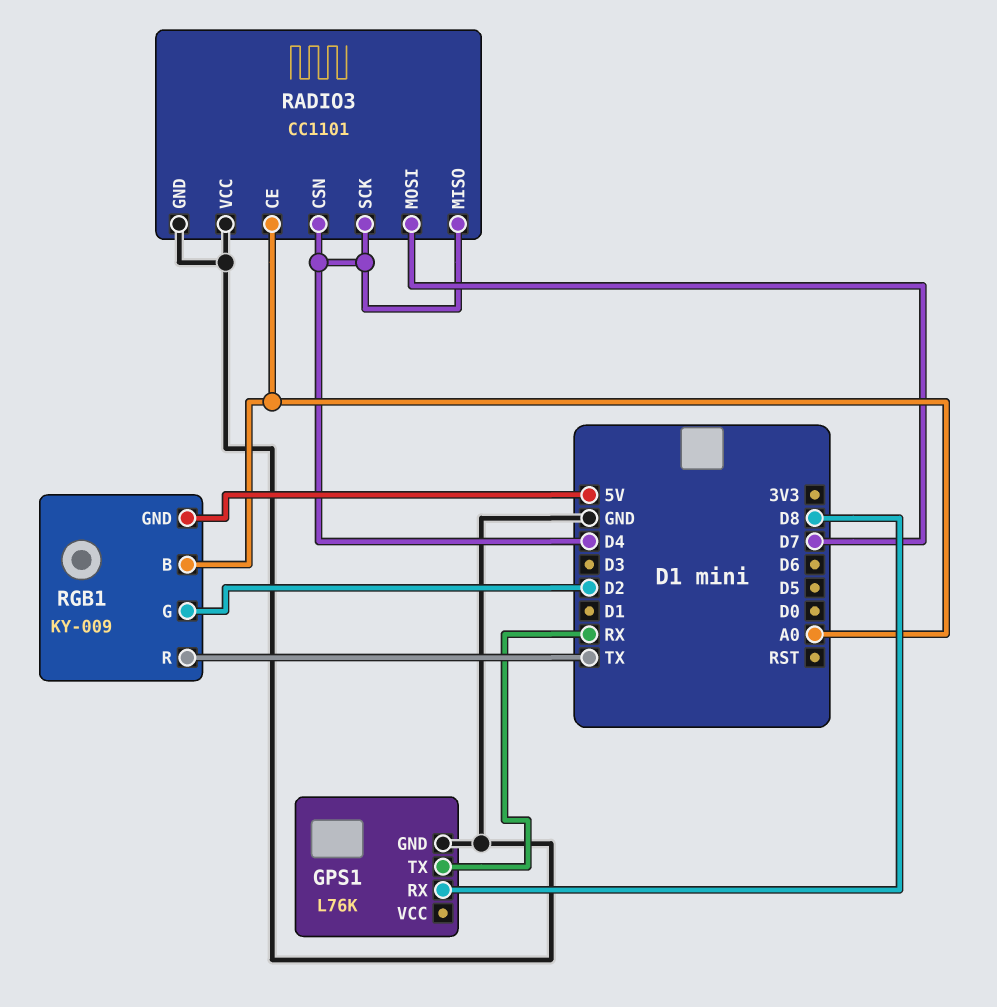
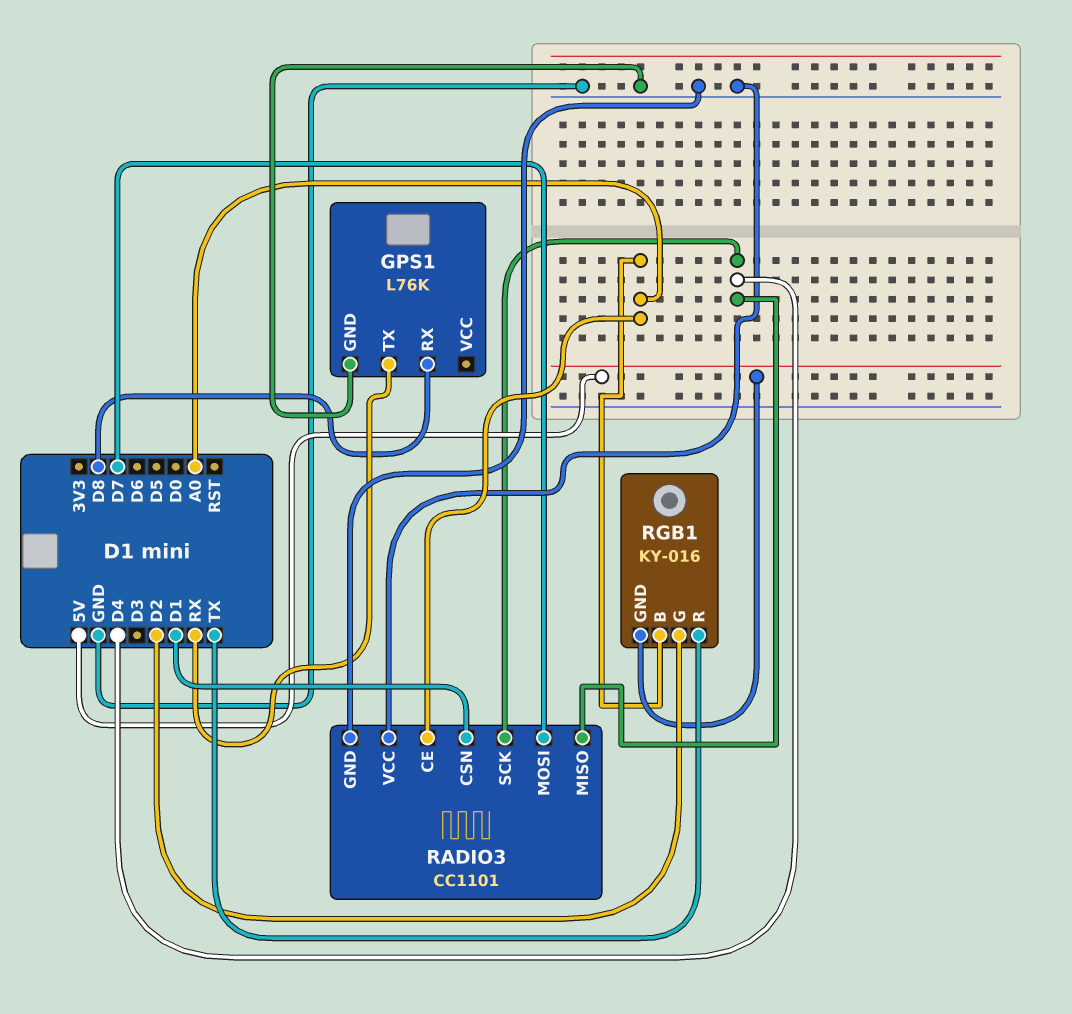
RADIO3 pin CSN: D4 -> D1
RGB1: KY-009 -> KY-016

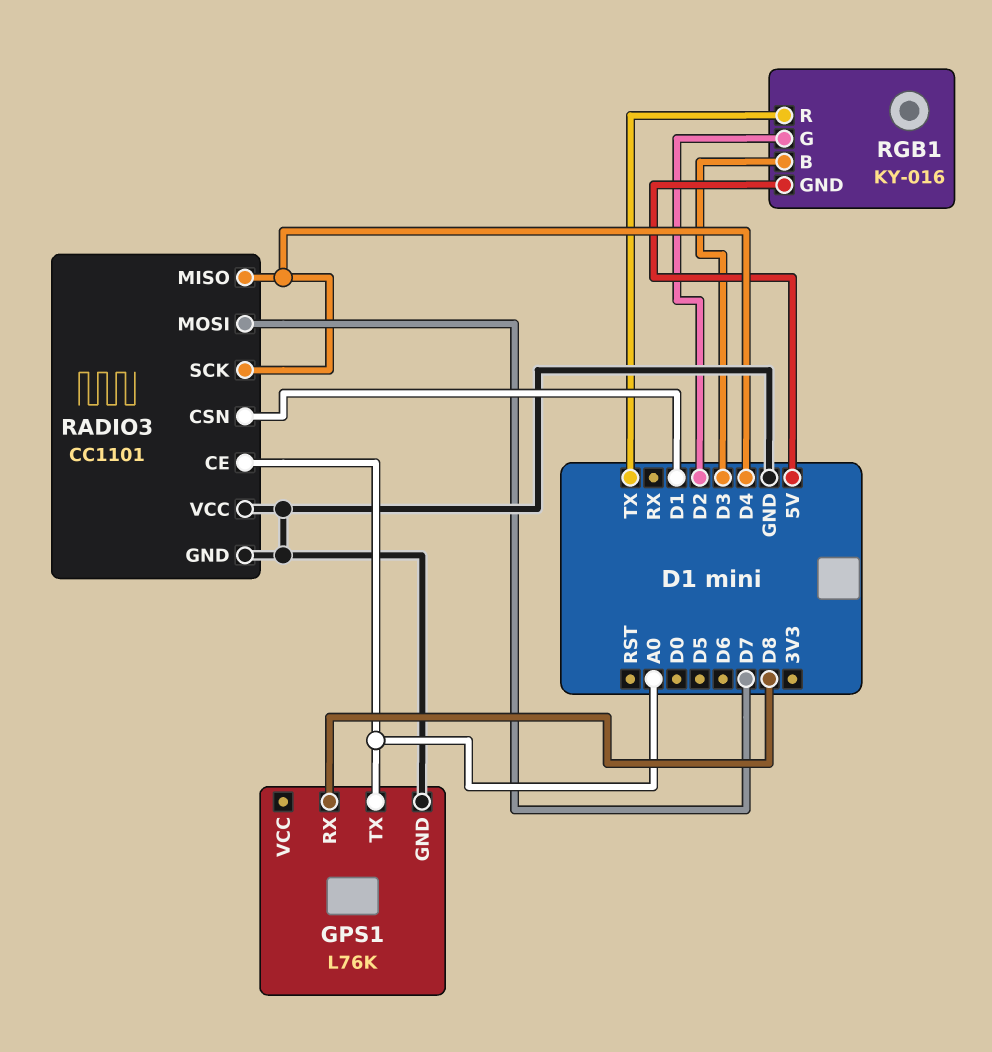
GPS1 pin TX: RX -> A0
RGB1 pin B: A0 -> D3

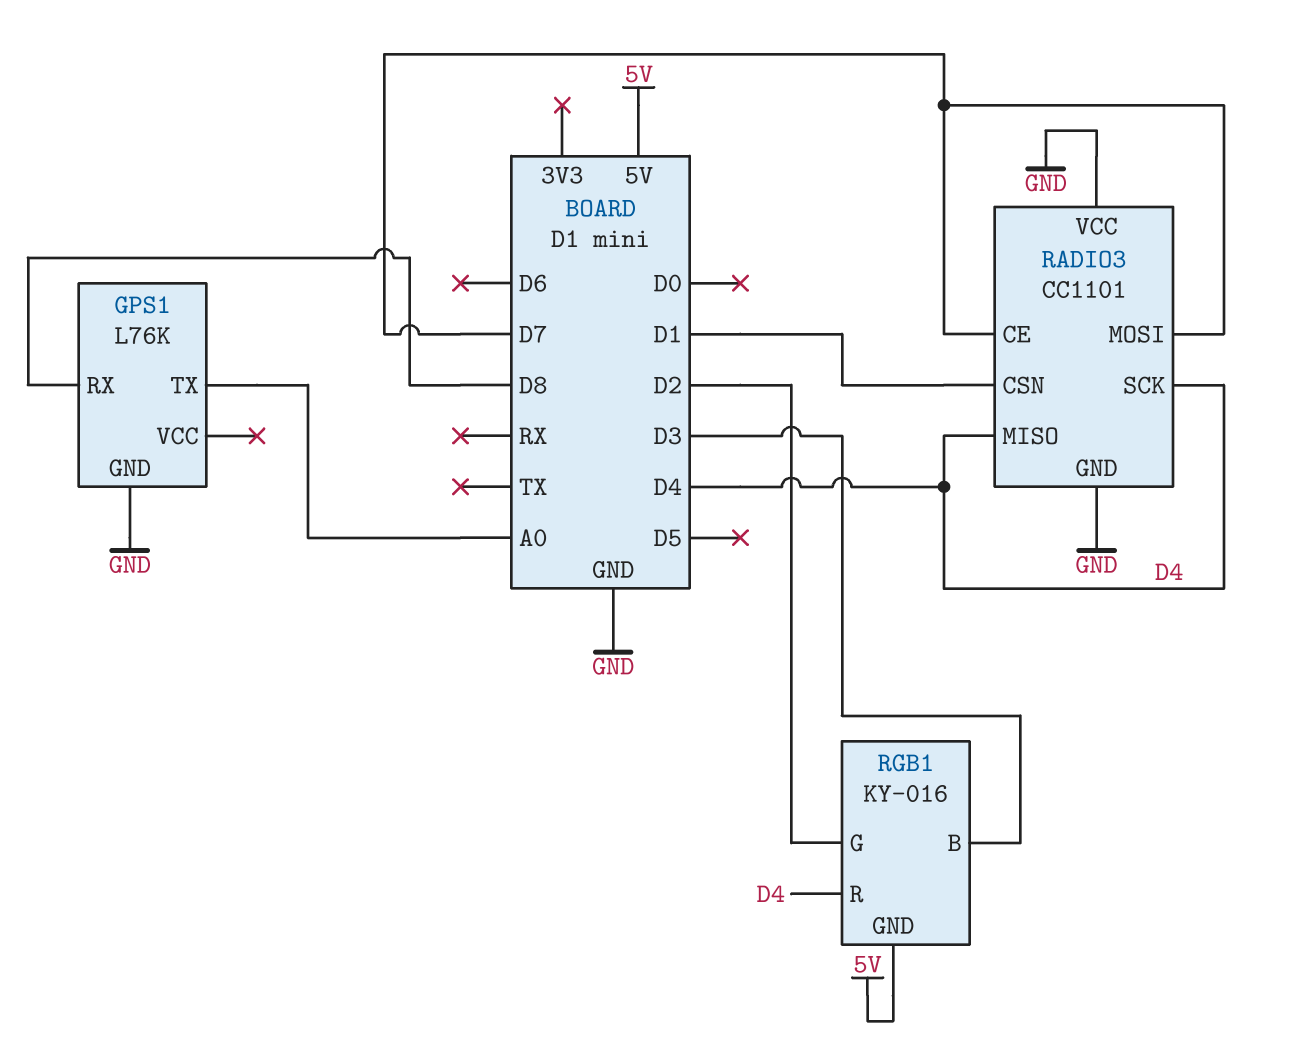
RADIO3 pin CE: A0 -> D7
RGB1 pin R: TX -> D4

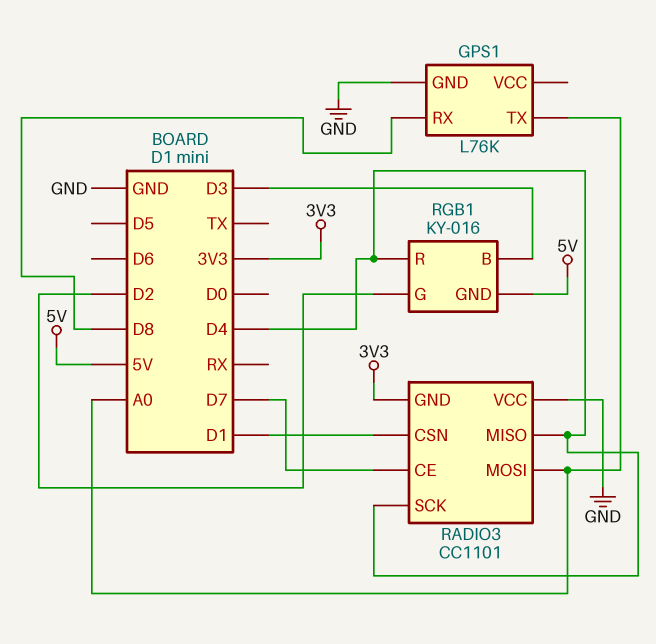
RADIO3 pin GND: GND -> 3V3
RADIO3 pin MOSI: D7 -> A0

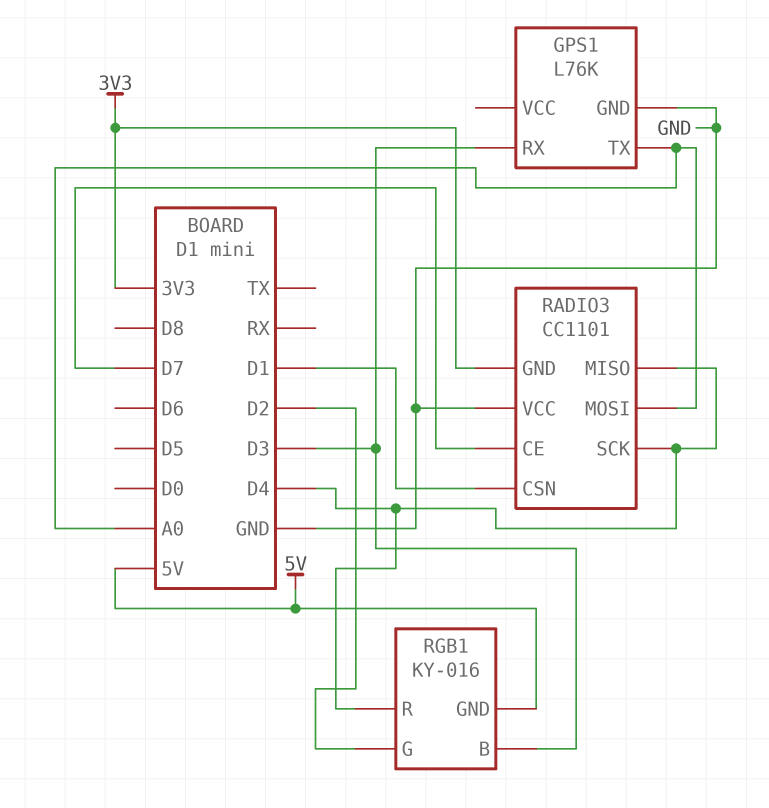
GPS1 pin RX: D8 -> D3

